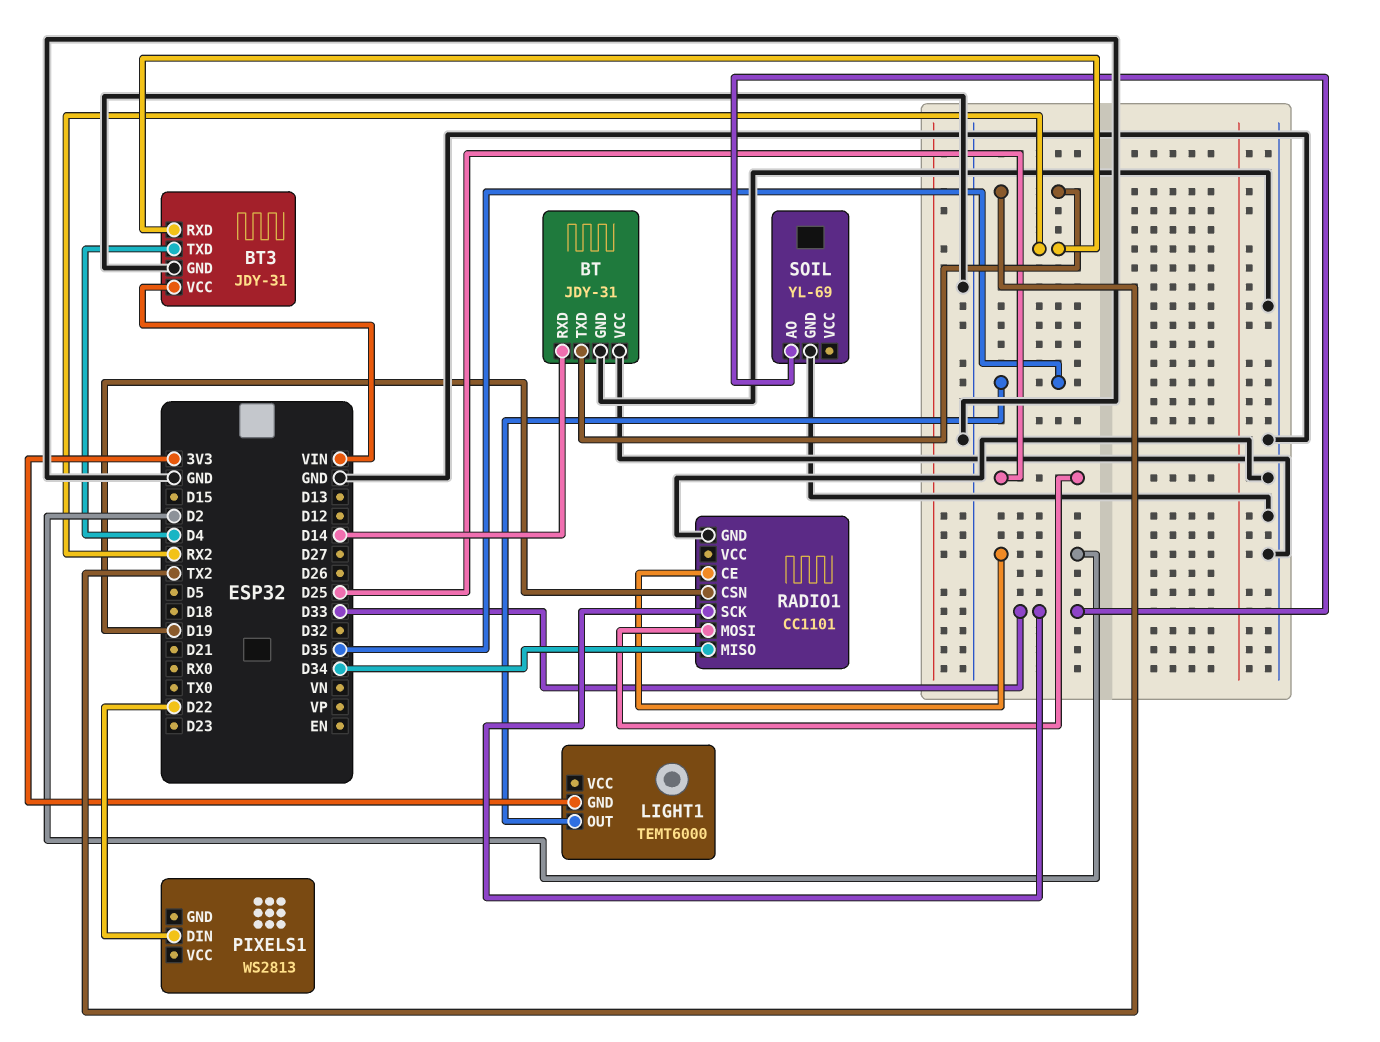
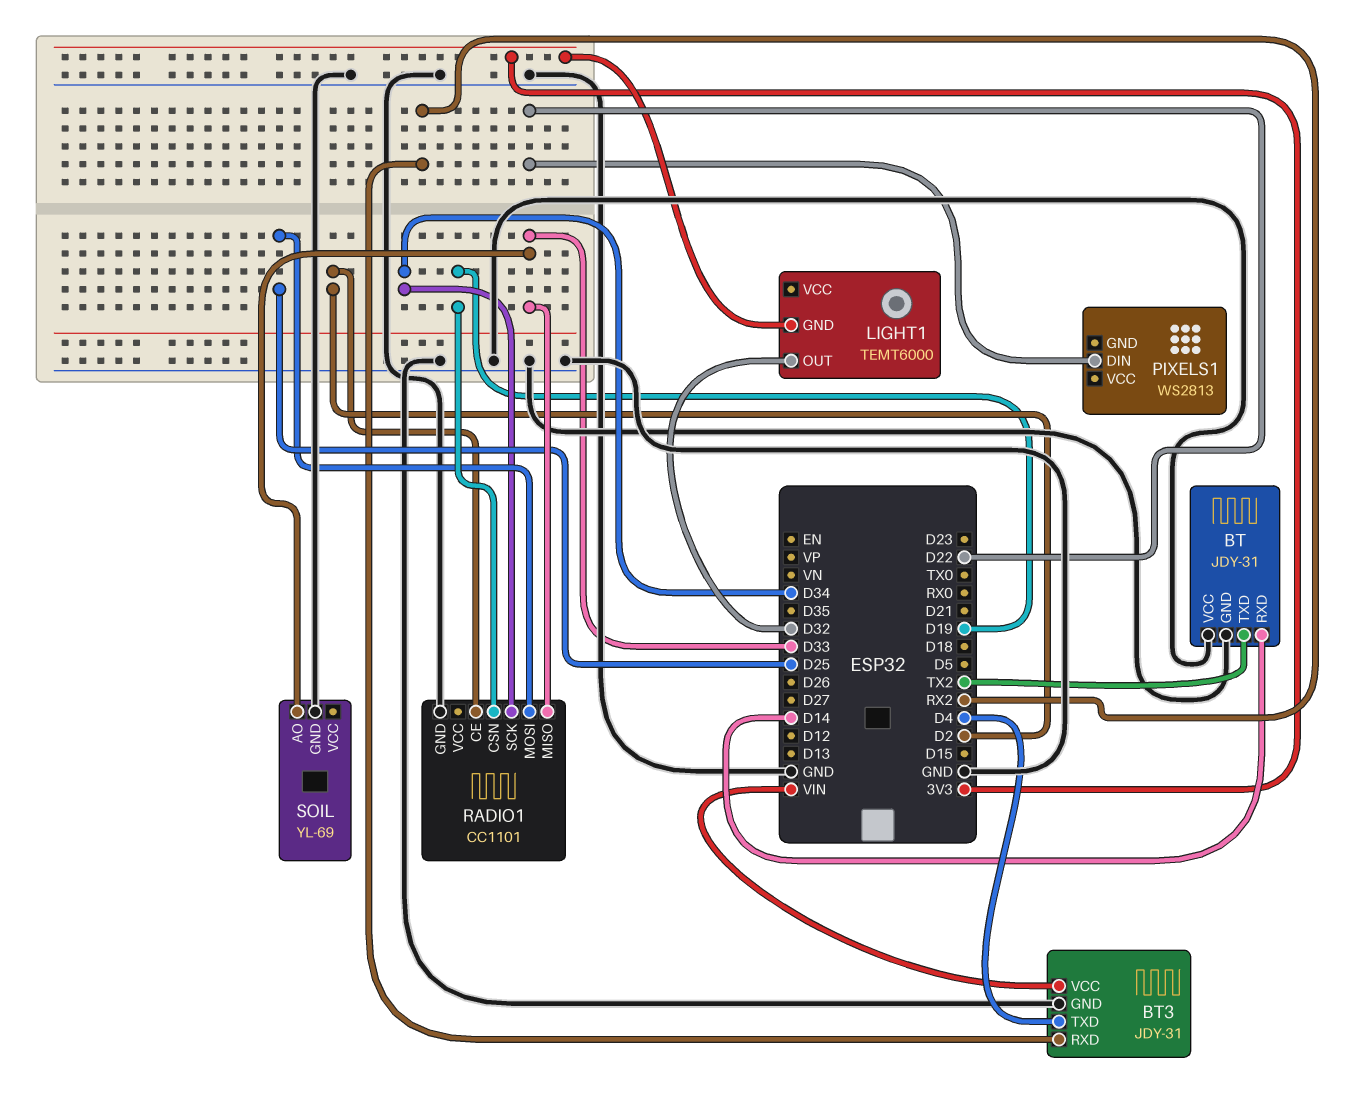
LIGHT1 pin OUT: D35 -> D32
RADIO1 pin MISO: D34 -> D33
RADIO1 pin SCK: D33 -> D34

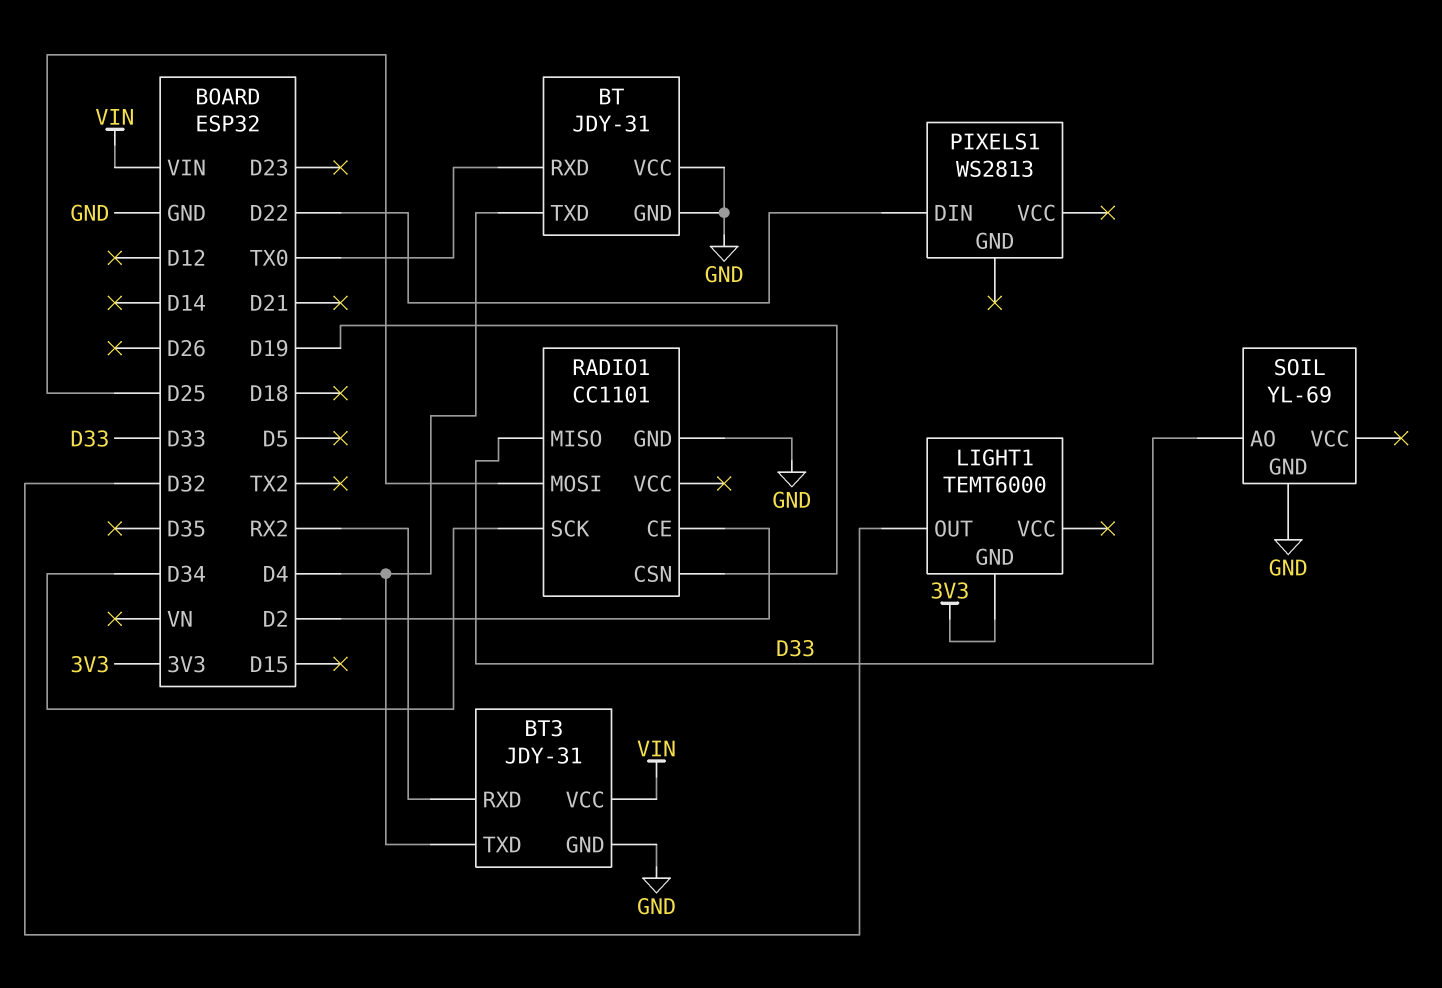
BT pin RXD: D14 -> TX0
BT pin TXD: TX2 -> D4

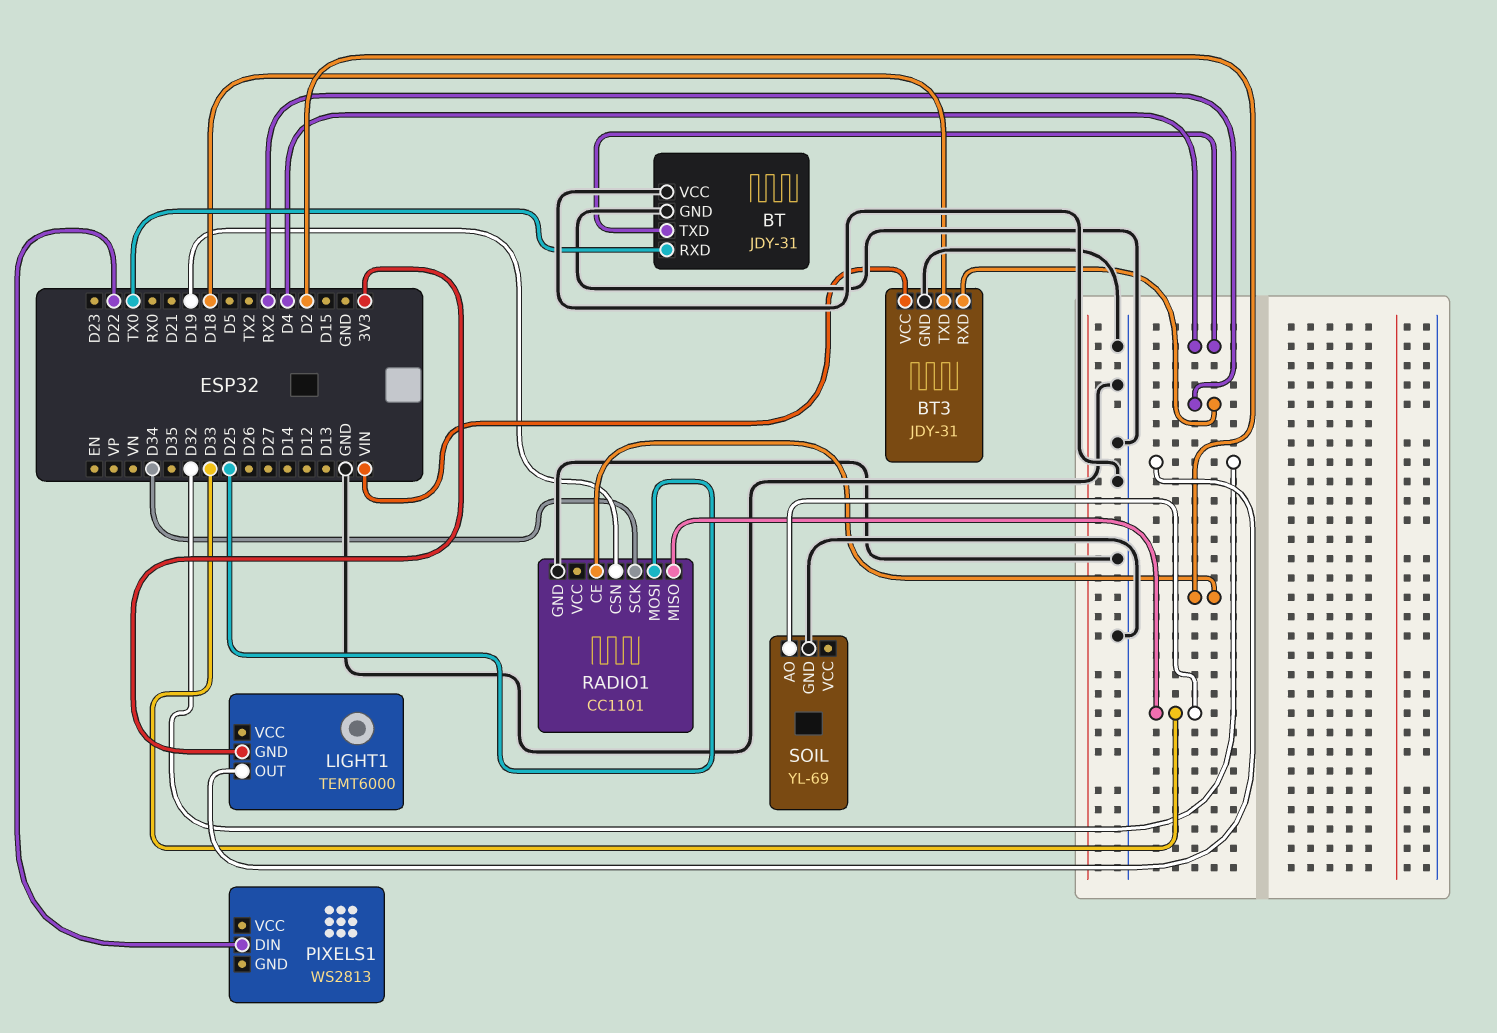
BT3 pin TXD: D4 -> D18

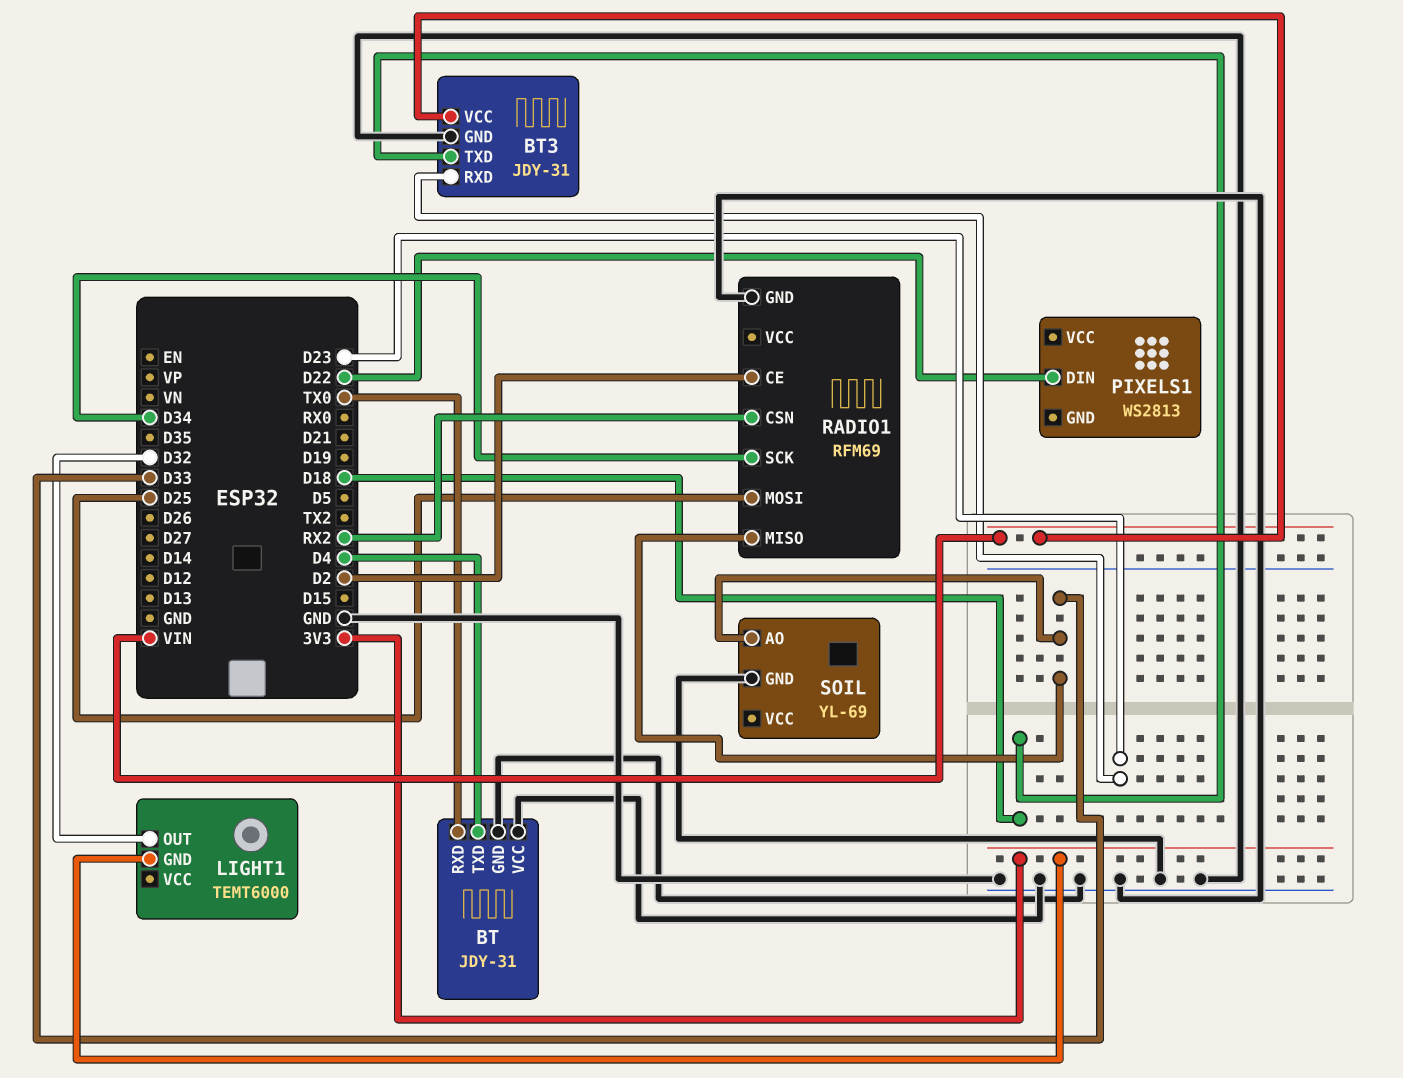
BT3 pin RXD: RX2 -> D23
RADIO1: CC1101 -> RFM69
RADIO1 pin CSN: D19 -> RX2

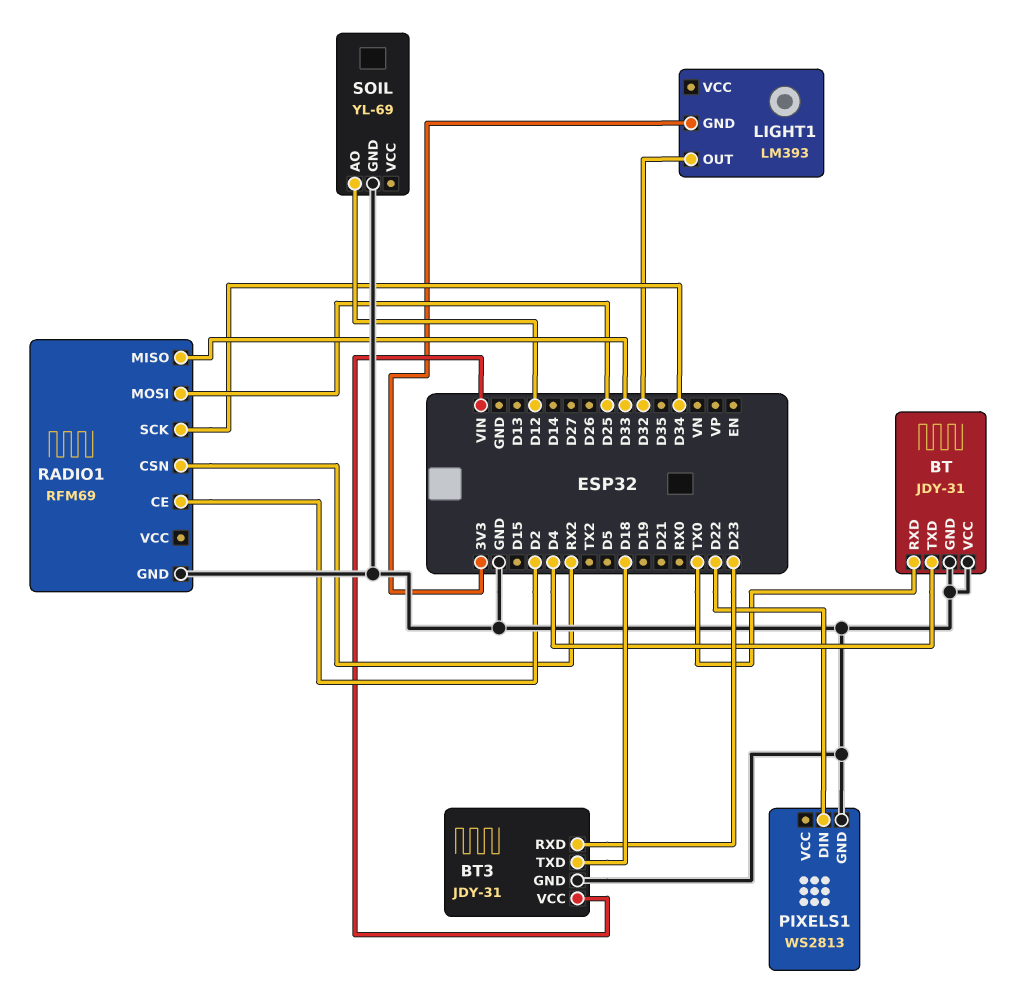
LIGHT1: TEMT6000 -> LM393
PIXELS1 pin GND: none -> GND
SOIL pin AO: D33 -> D12

